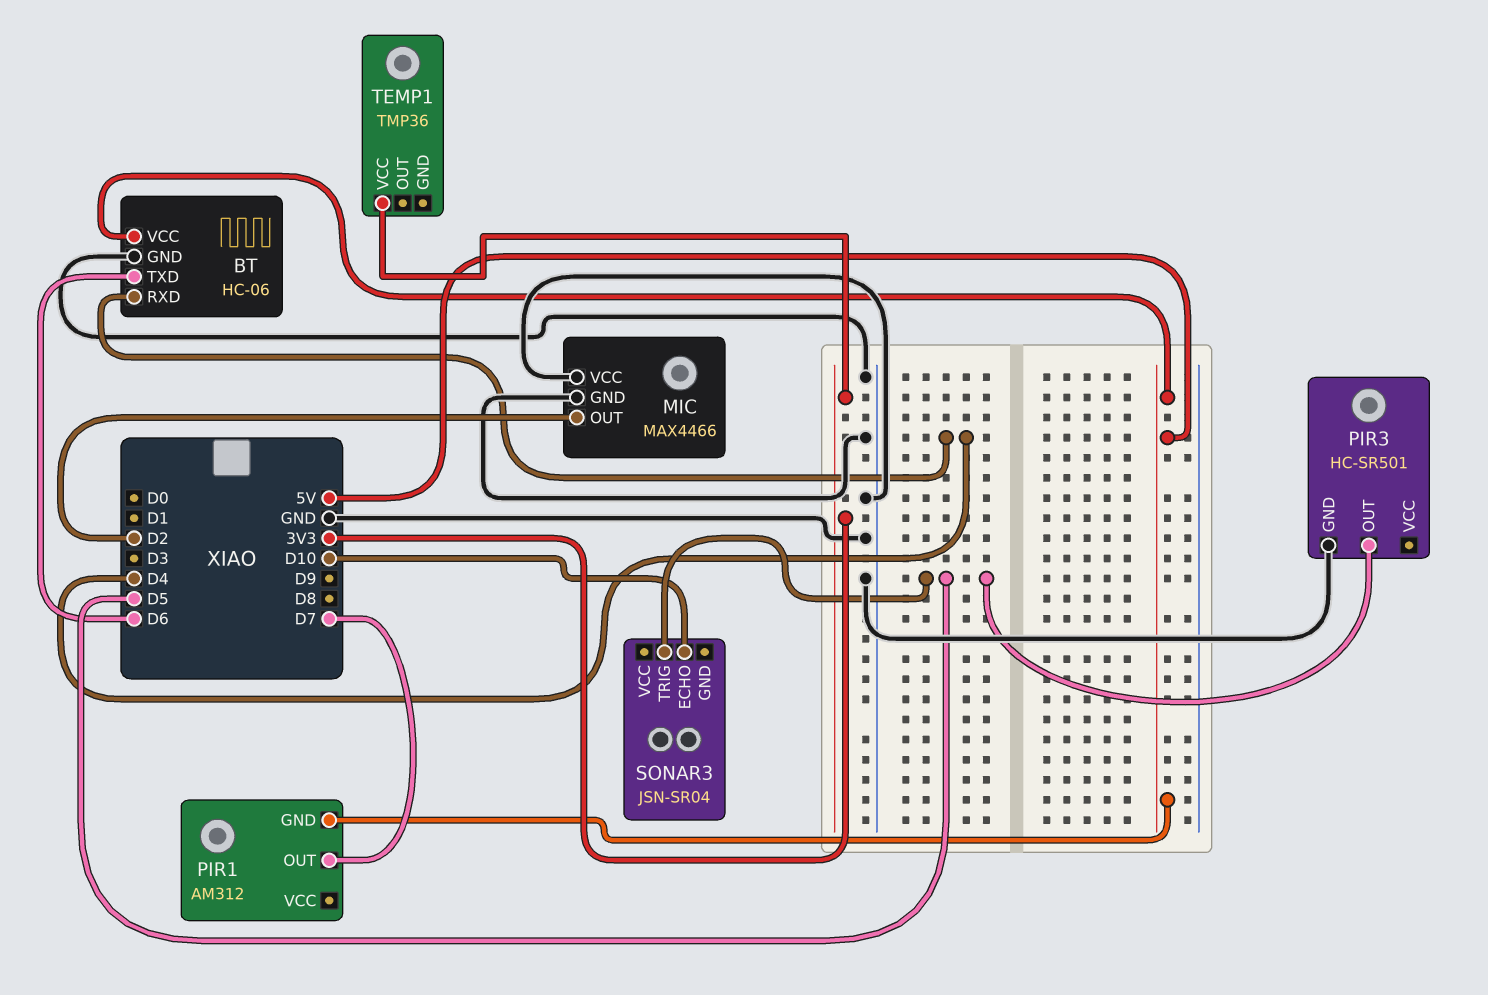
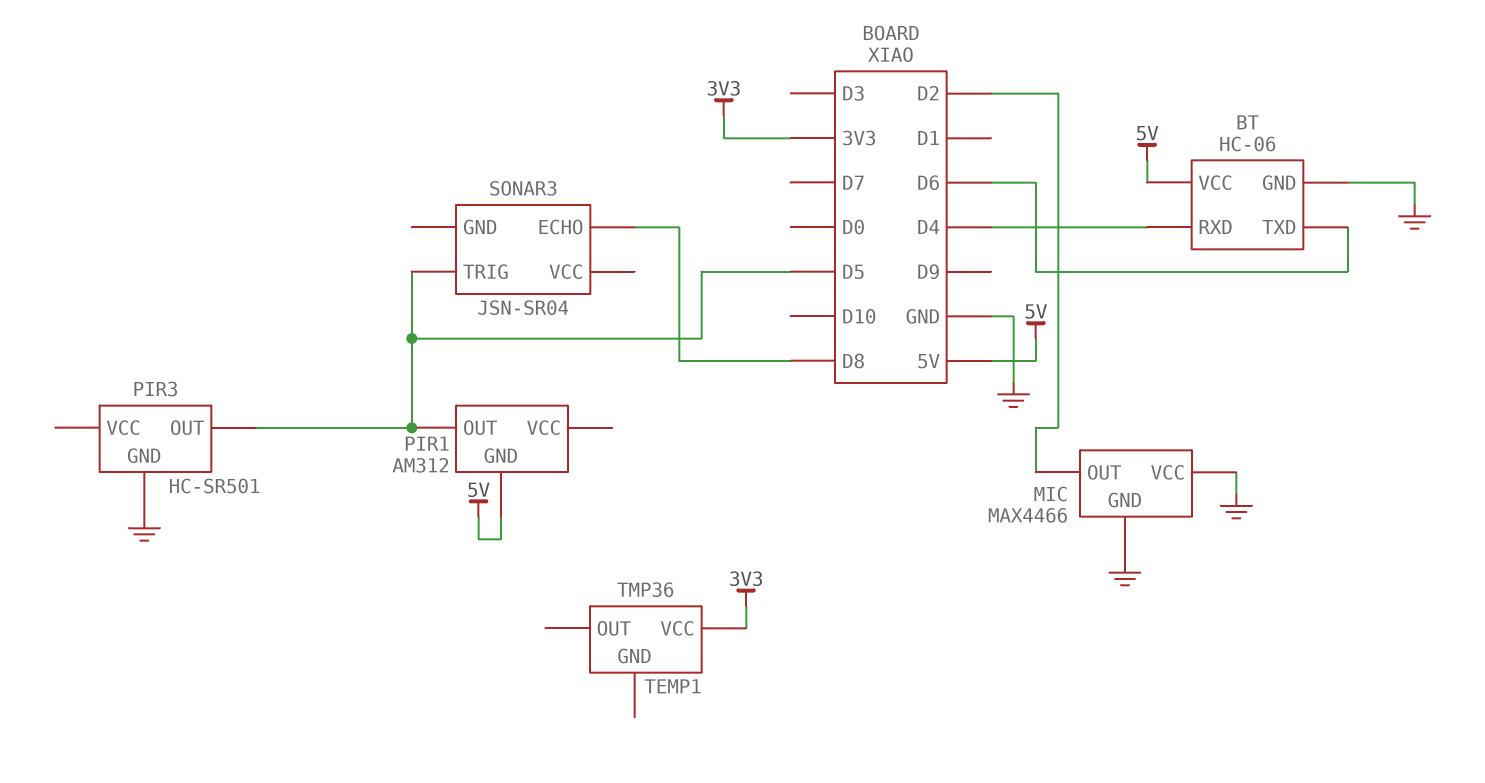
PIR1 pin OUT: D7 -> D5
SONAR3 pin ECHO: D10 -> D8

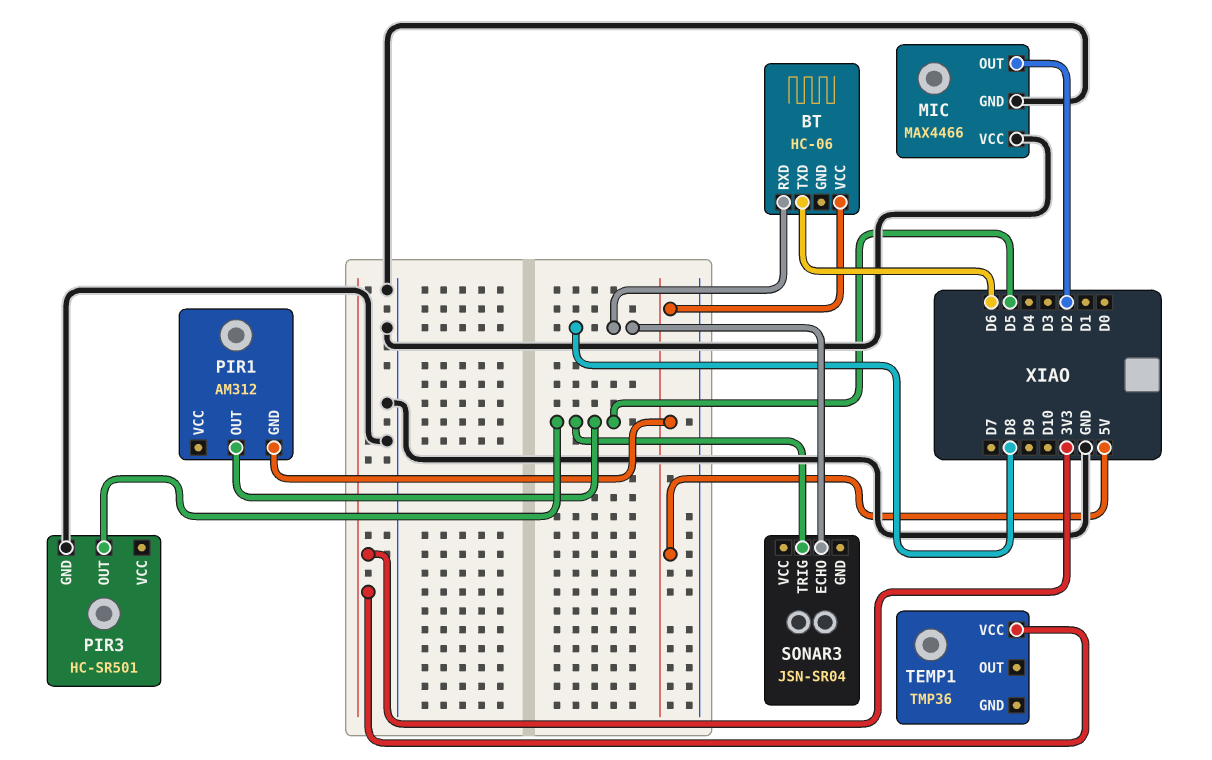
BT pin GND: GND -> none
BT pin RXD: D4 -> D8

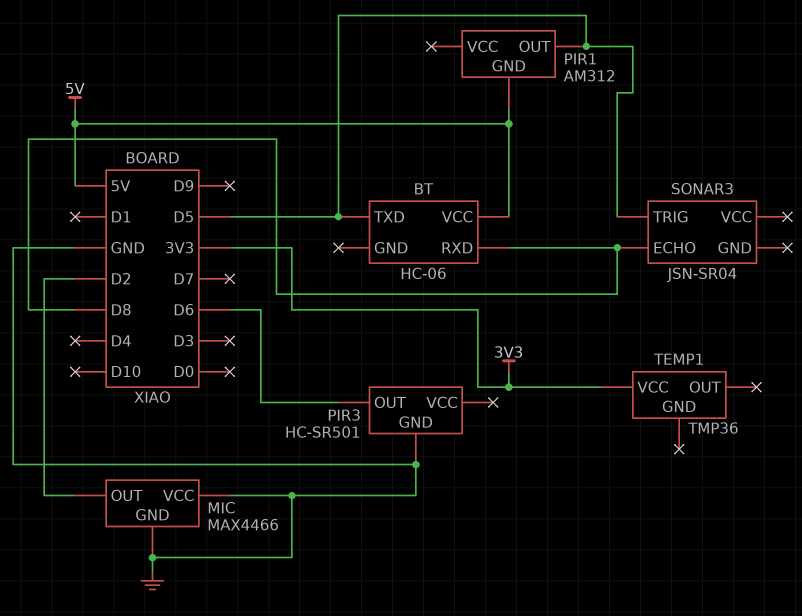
BT pin TXD: D6 -> D5
PIR3 pin OUT: D5 -> D6

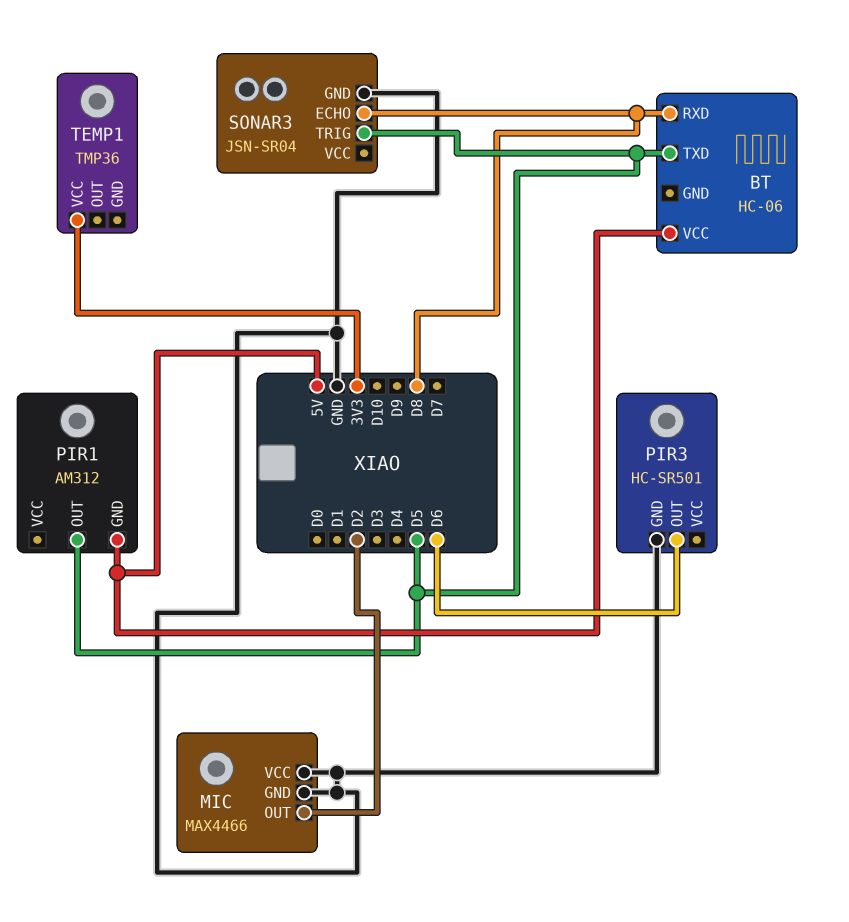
SONAR3 pin GND: none -> GND

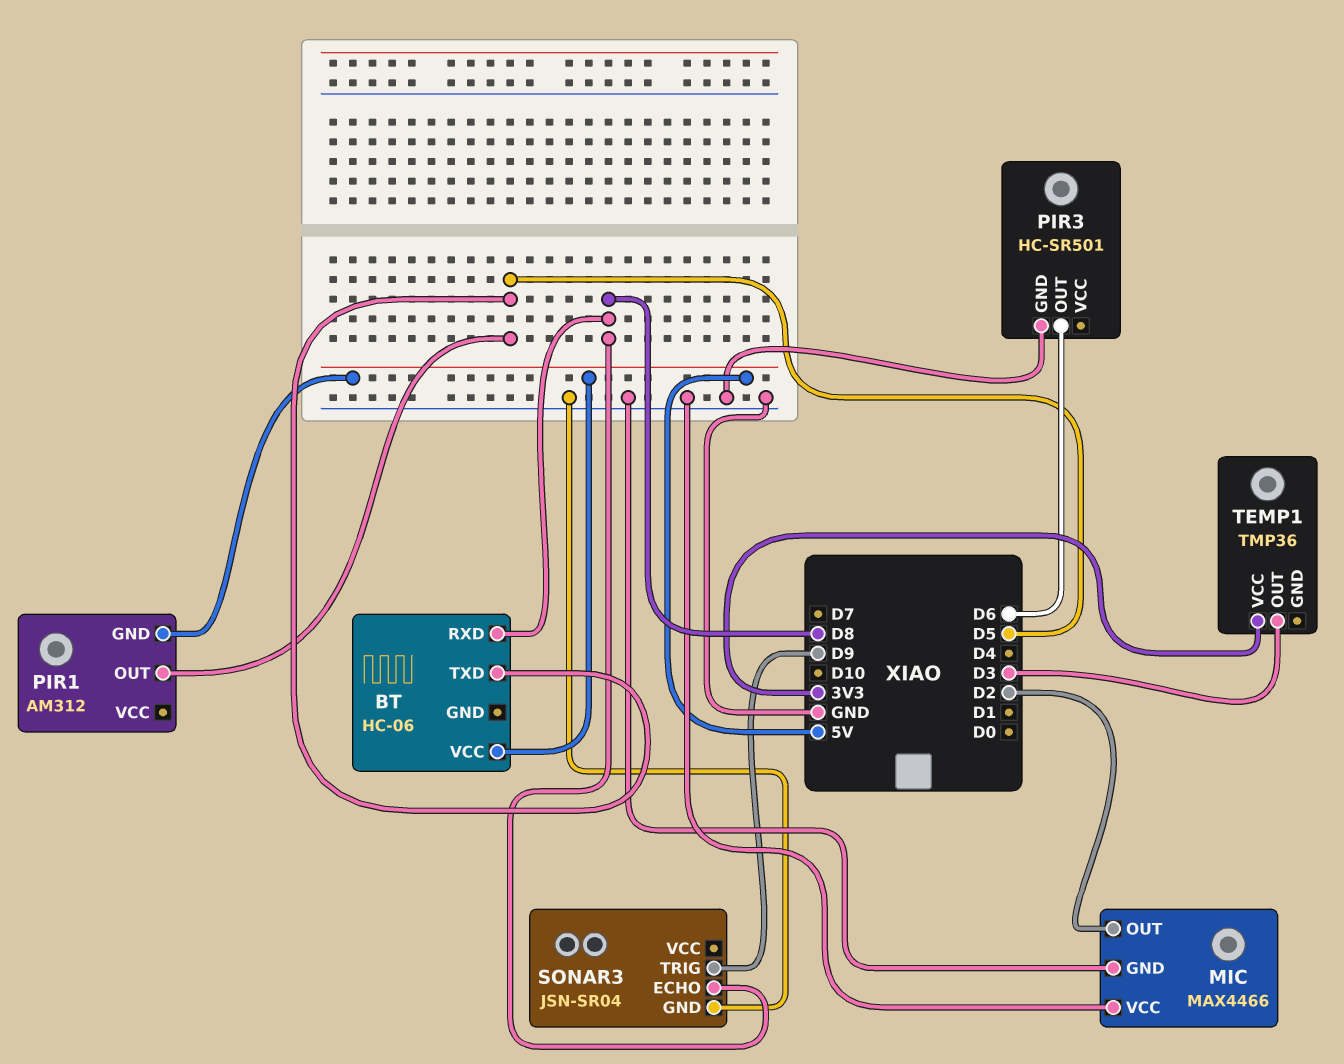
SONAR3 pin TRIG: D5 -> D9
TEMP1 pin OUT: none -> D3

